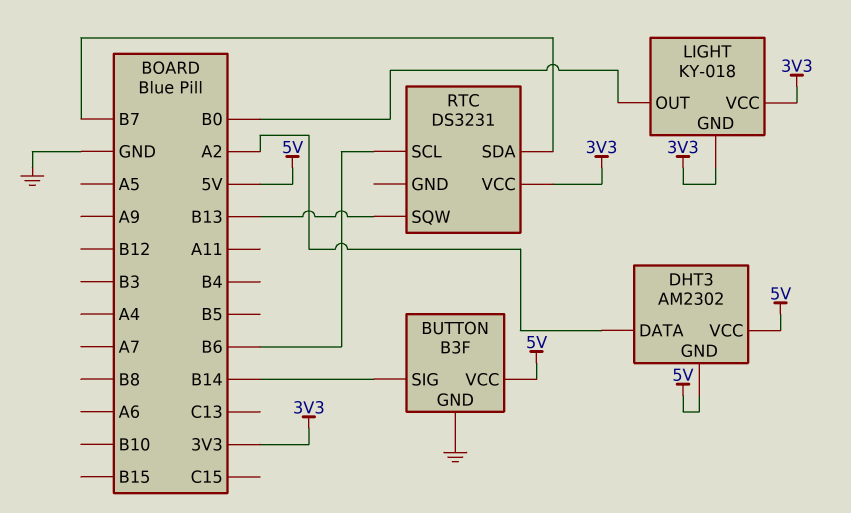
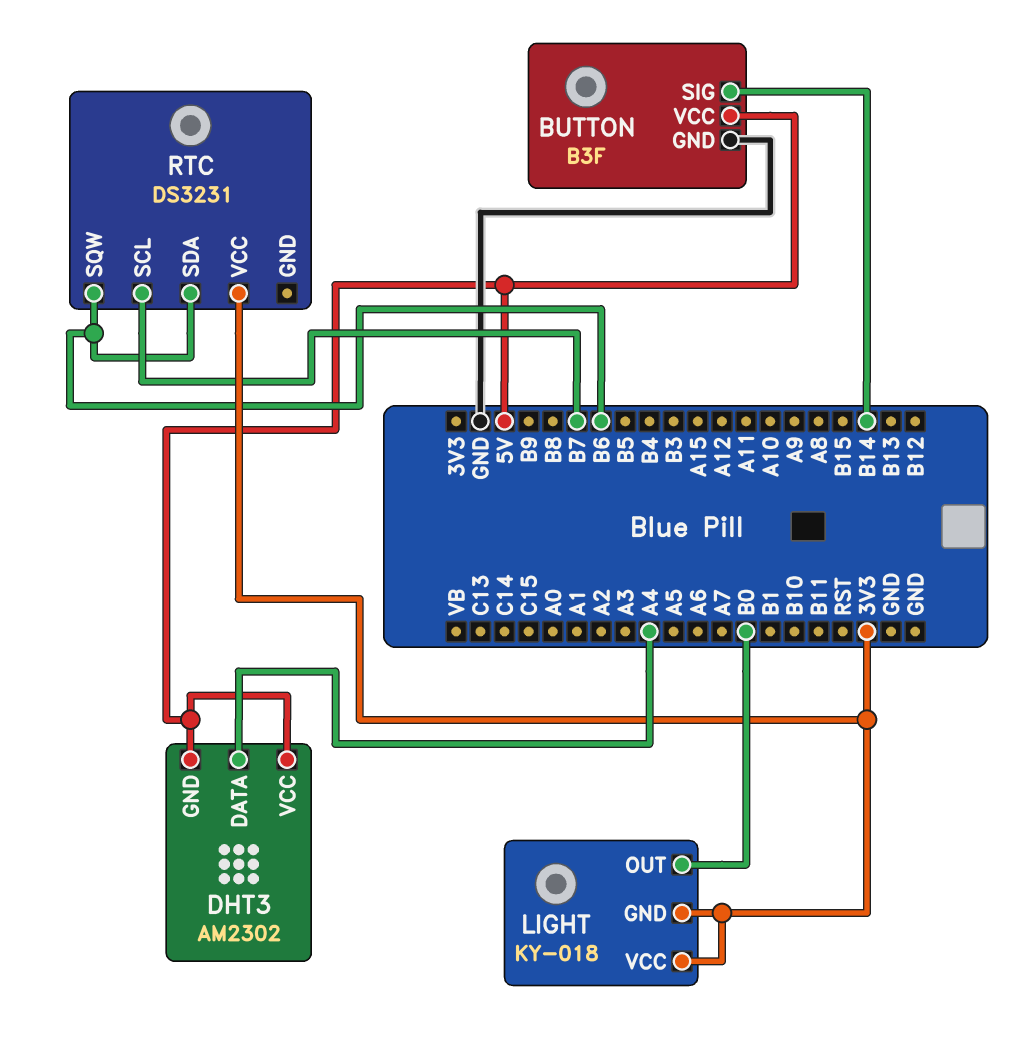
DHT3 pin DATA: A2 -> A4
RTC pin SCL: B6 -> B7
RTC pin SDA: B7 -> B6
RTC pin SQW: B13 -> B6

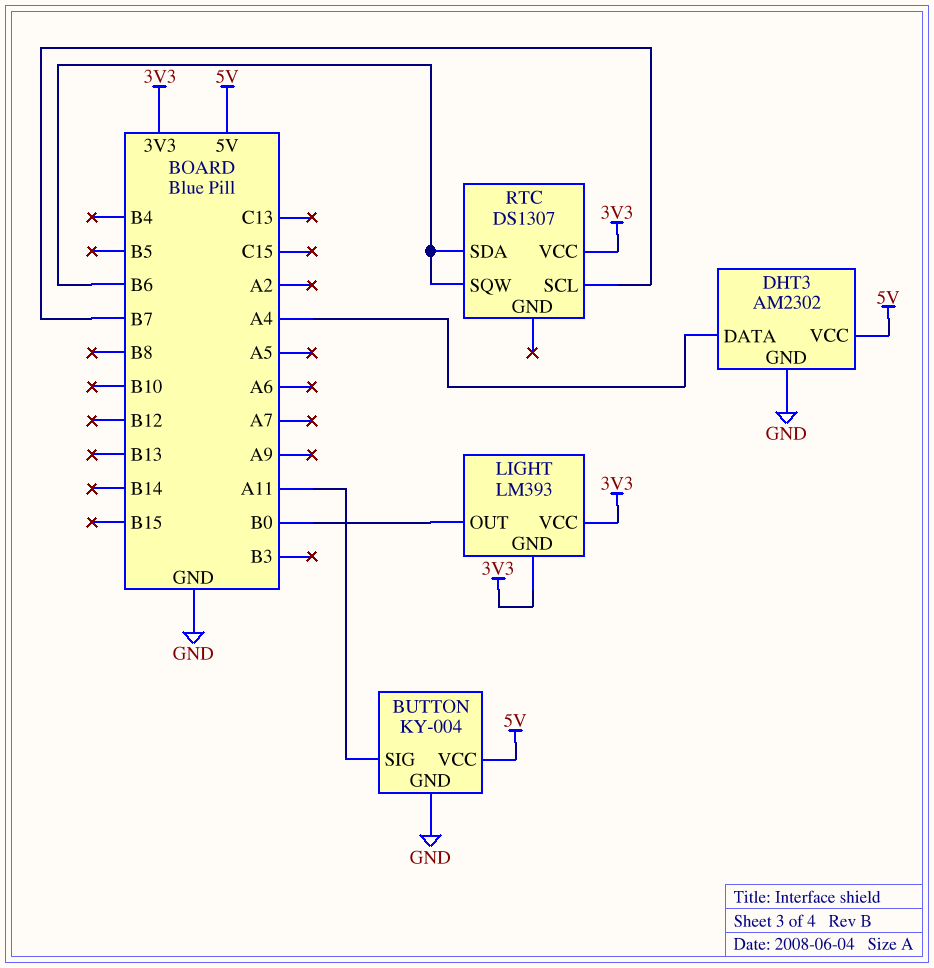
BUTTON: B3F -> KY-004
BUTTON pin SIG: B14 -> A11
DHT3 pin GND: 5V -> GND
LIGHT: KY-018 -> LM393
RTC: DS3231 -> DS1307

